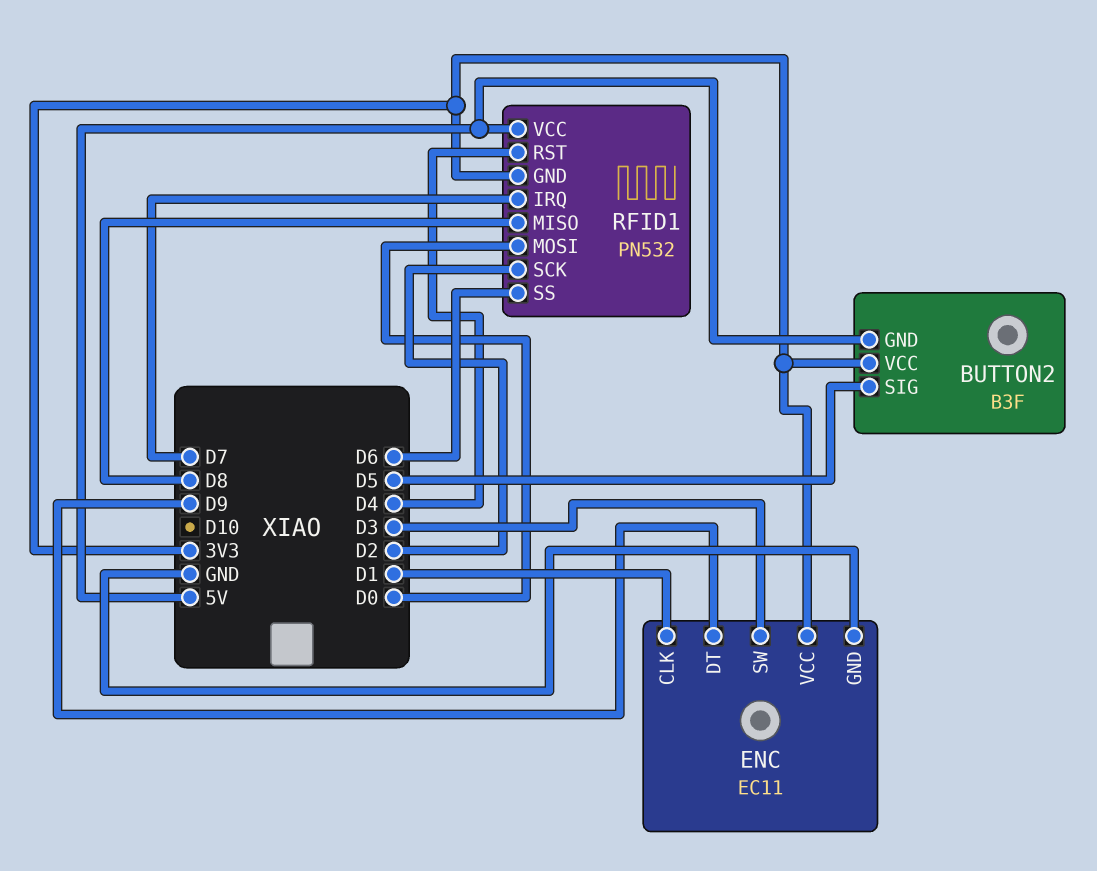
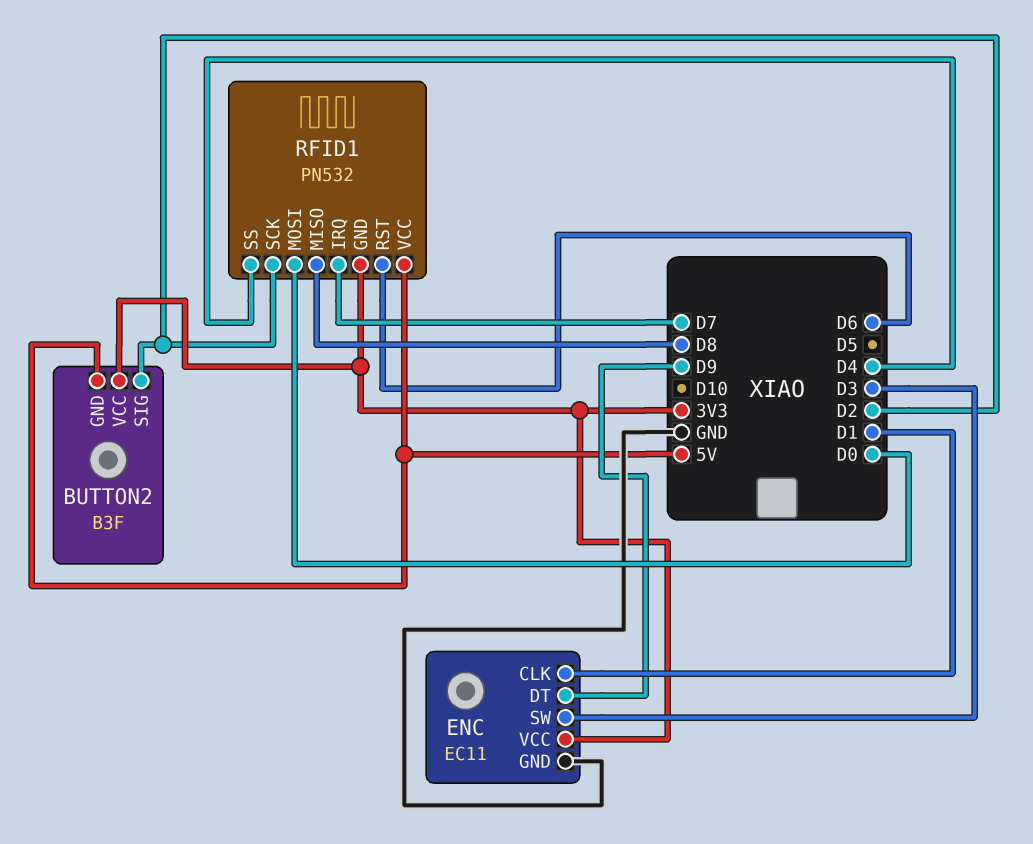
BUTTON2 pin SIG: D5 -> D2
RFID1 pin RST: D4 -> D6
RFID1 pin SS: D6 -> D4

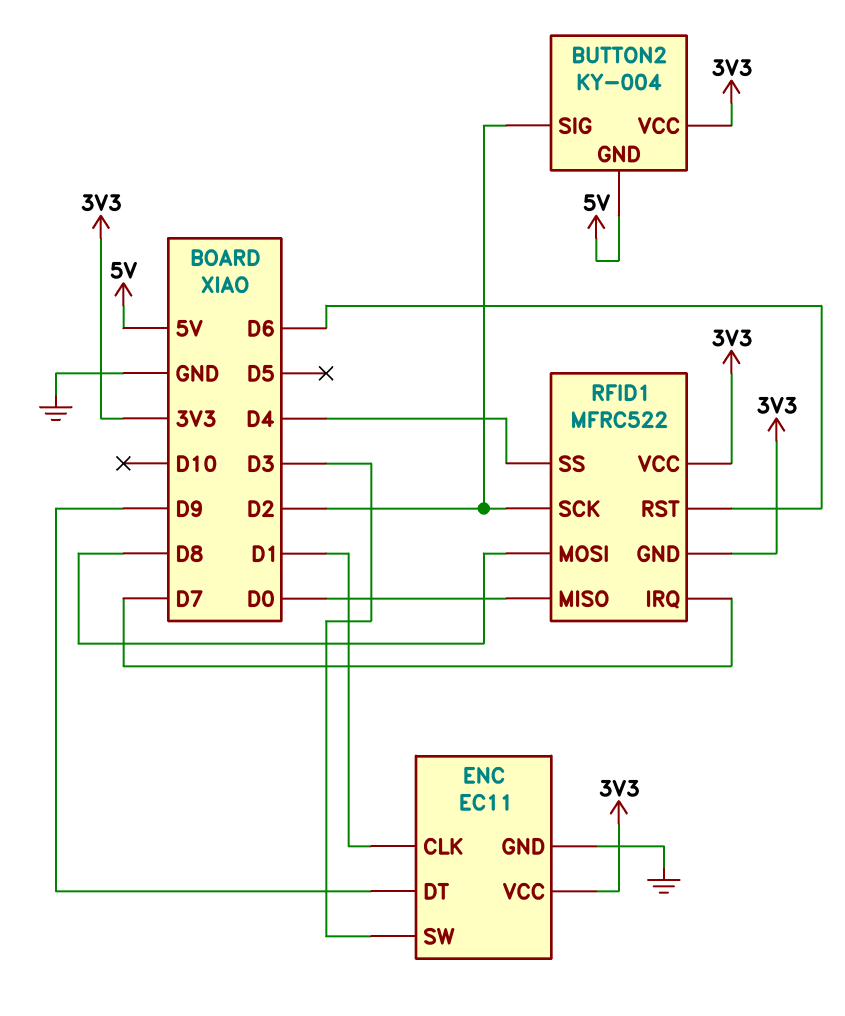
BUTTON2: B3F -> KY-004
RFID1: PN532 -> MFRC522
RFID1 pin MISO: D8 -> D0
RFID1 pin MOSI: D0 -> D8
RFID1 pin VCC: 5V -> 3V3

